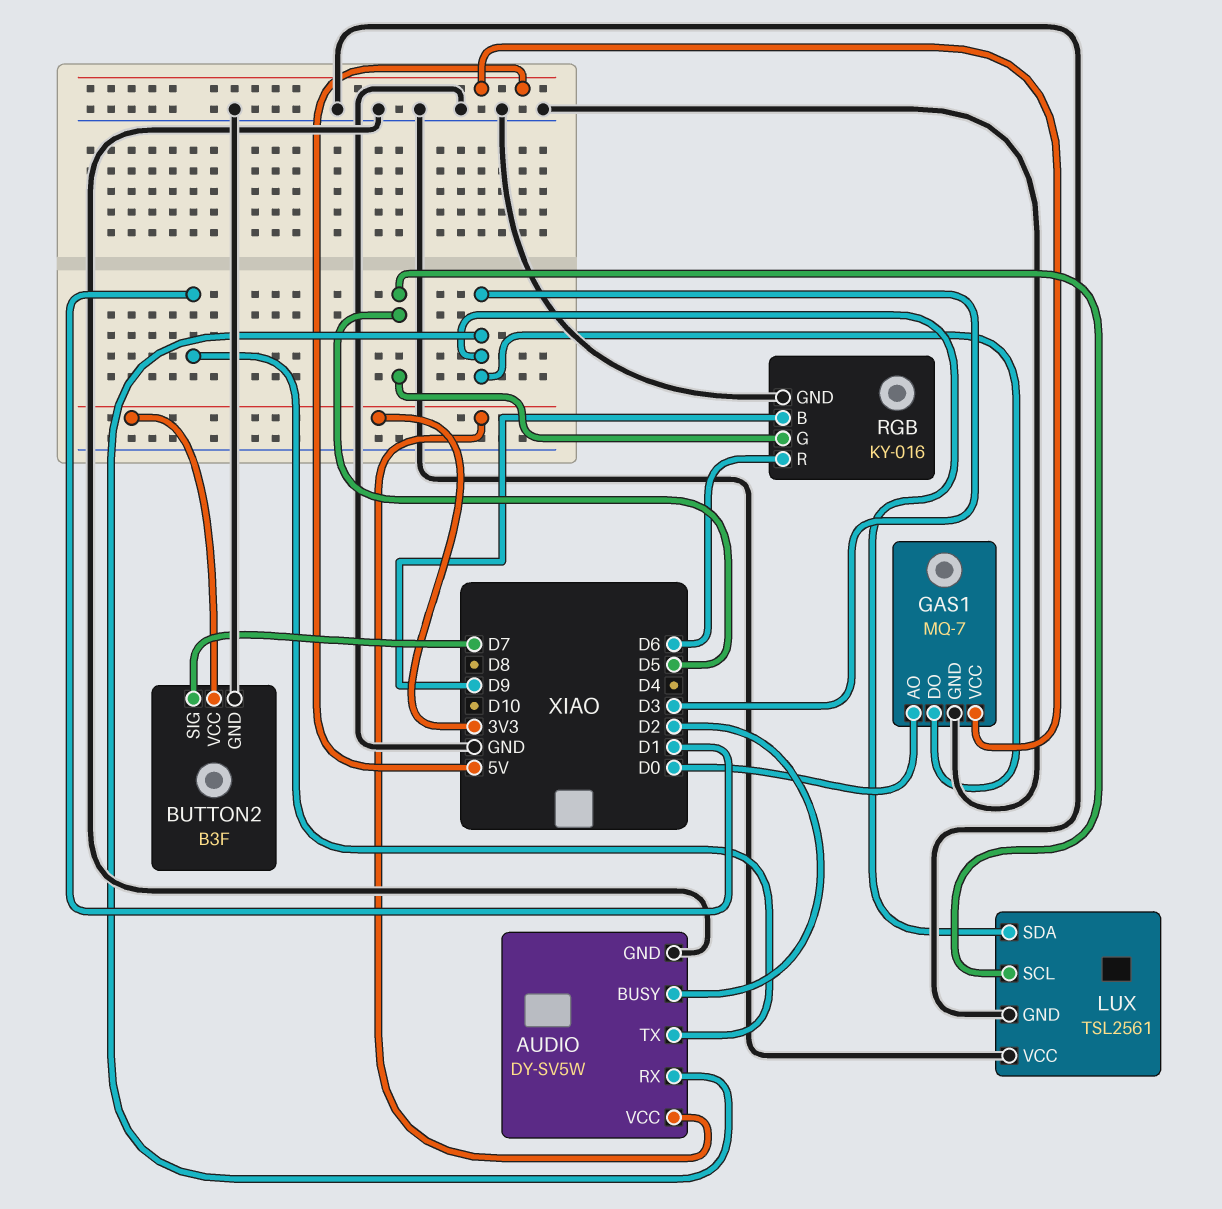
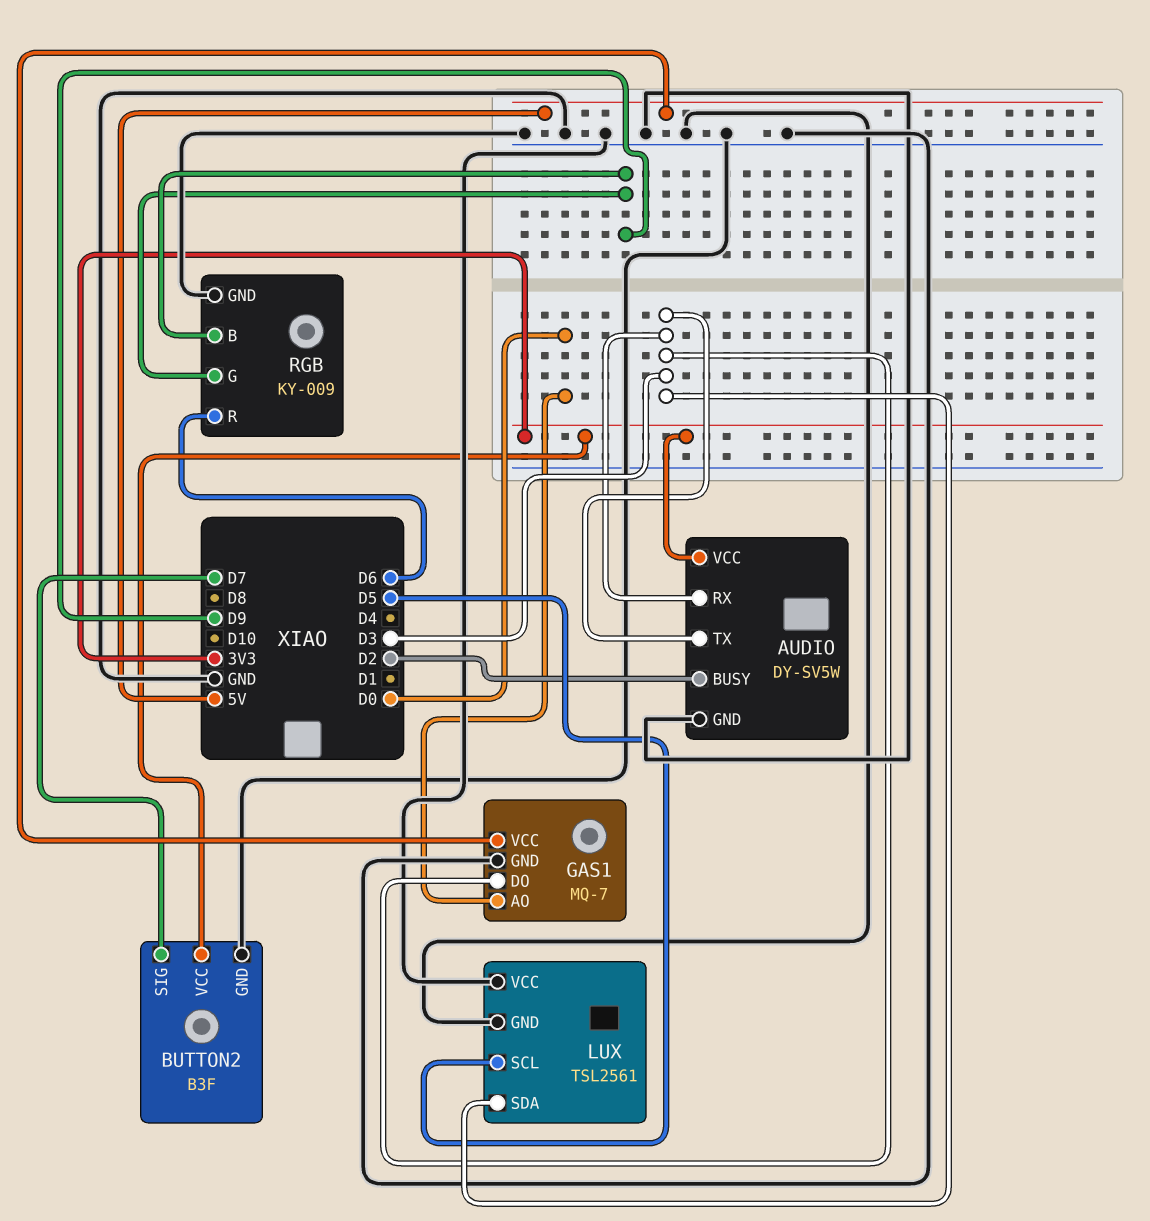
AUDIO pin TX: D1 -> D3
RGB: KY-016 -> KY-009
RGB pin G: D5 -> D9

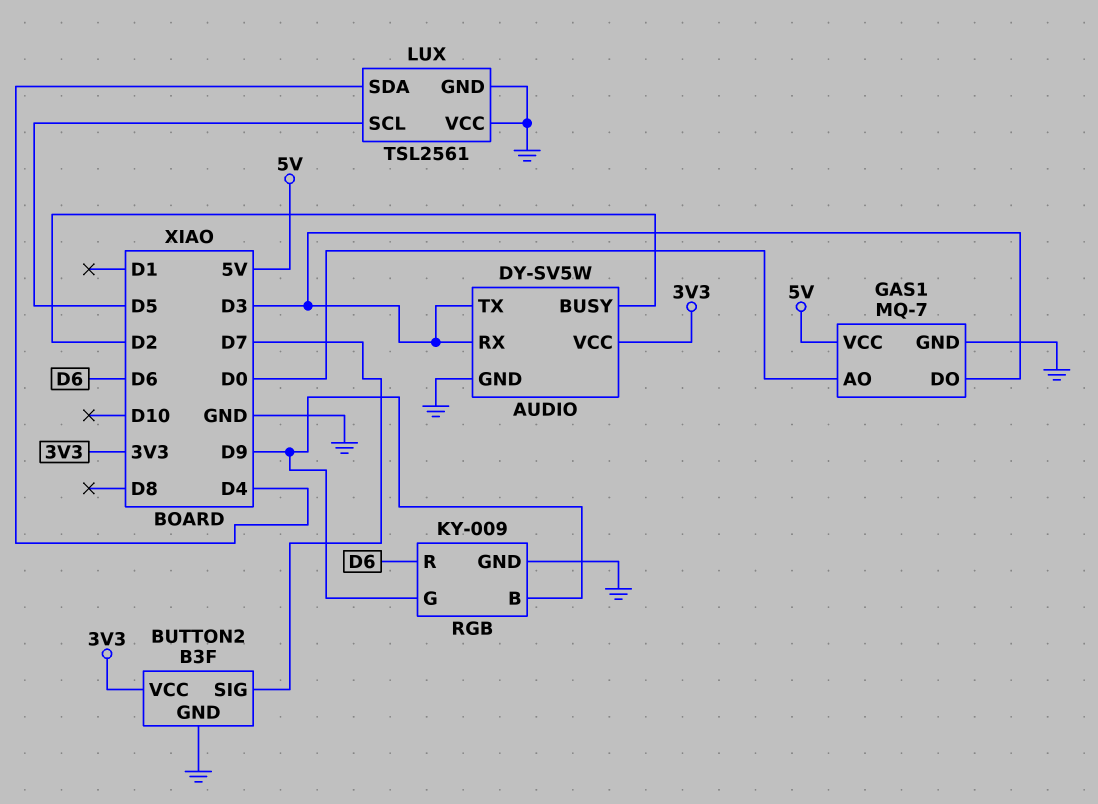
LUX pin SDA: D3 -> D4

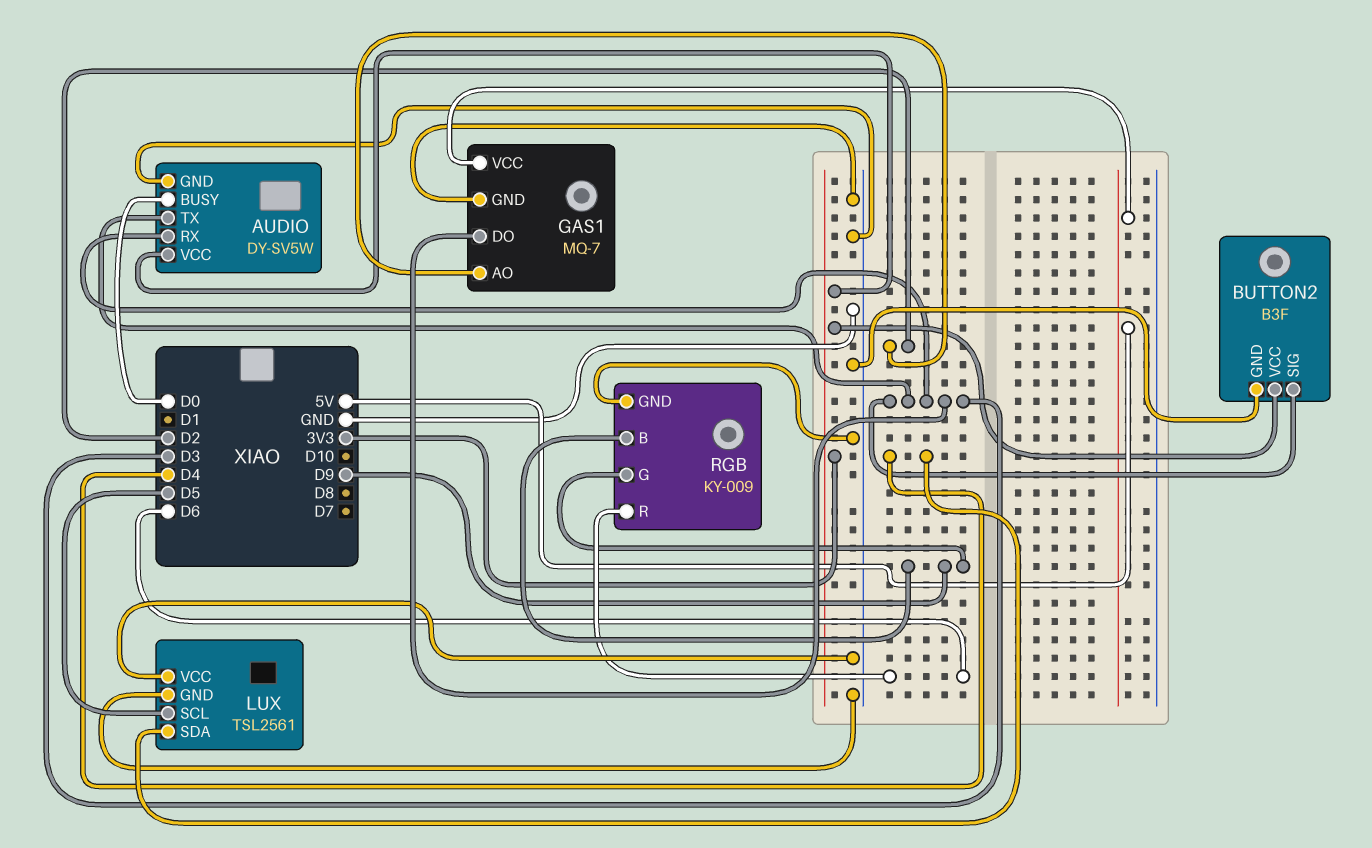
AUDIO pin BUSY: D2 -> D0
BUTTON2 pin SIG: D7 -> D3
GAS1 pin AO: D0 -> D2

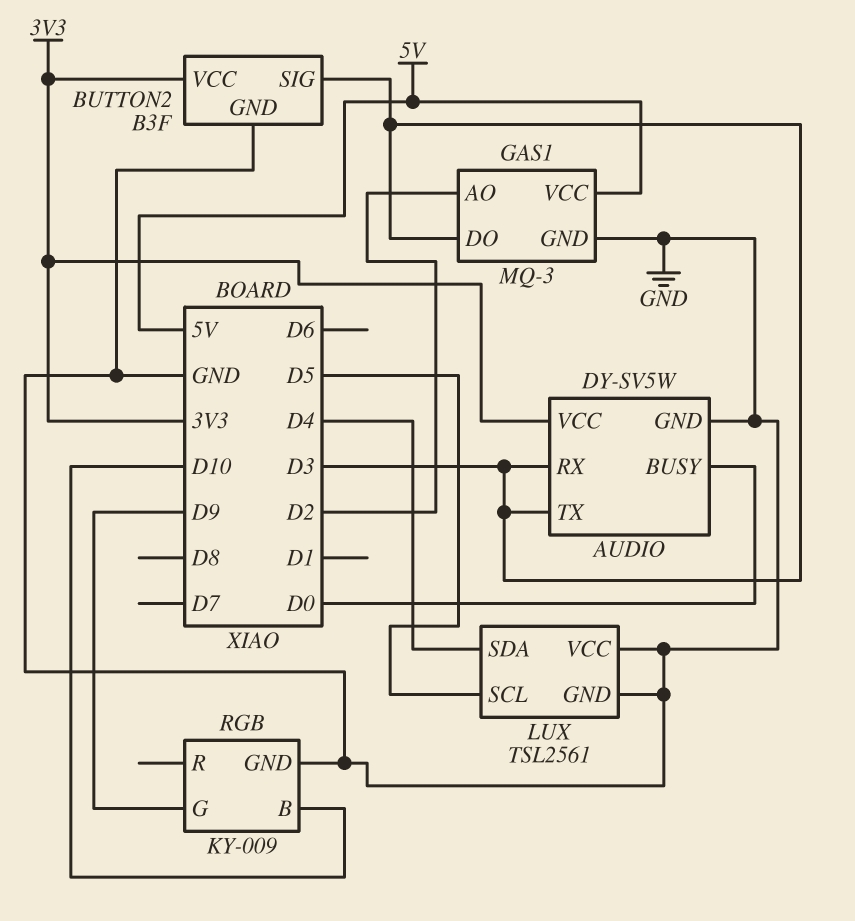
GAS1: MQ-7 -> MQ-3
RGB pin B: D9 -> D10
RGB pin R: D6 -> none

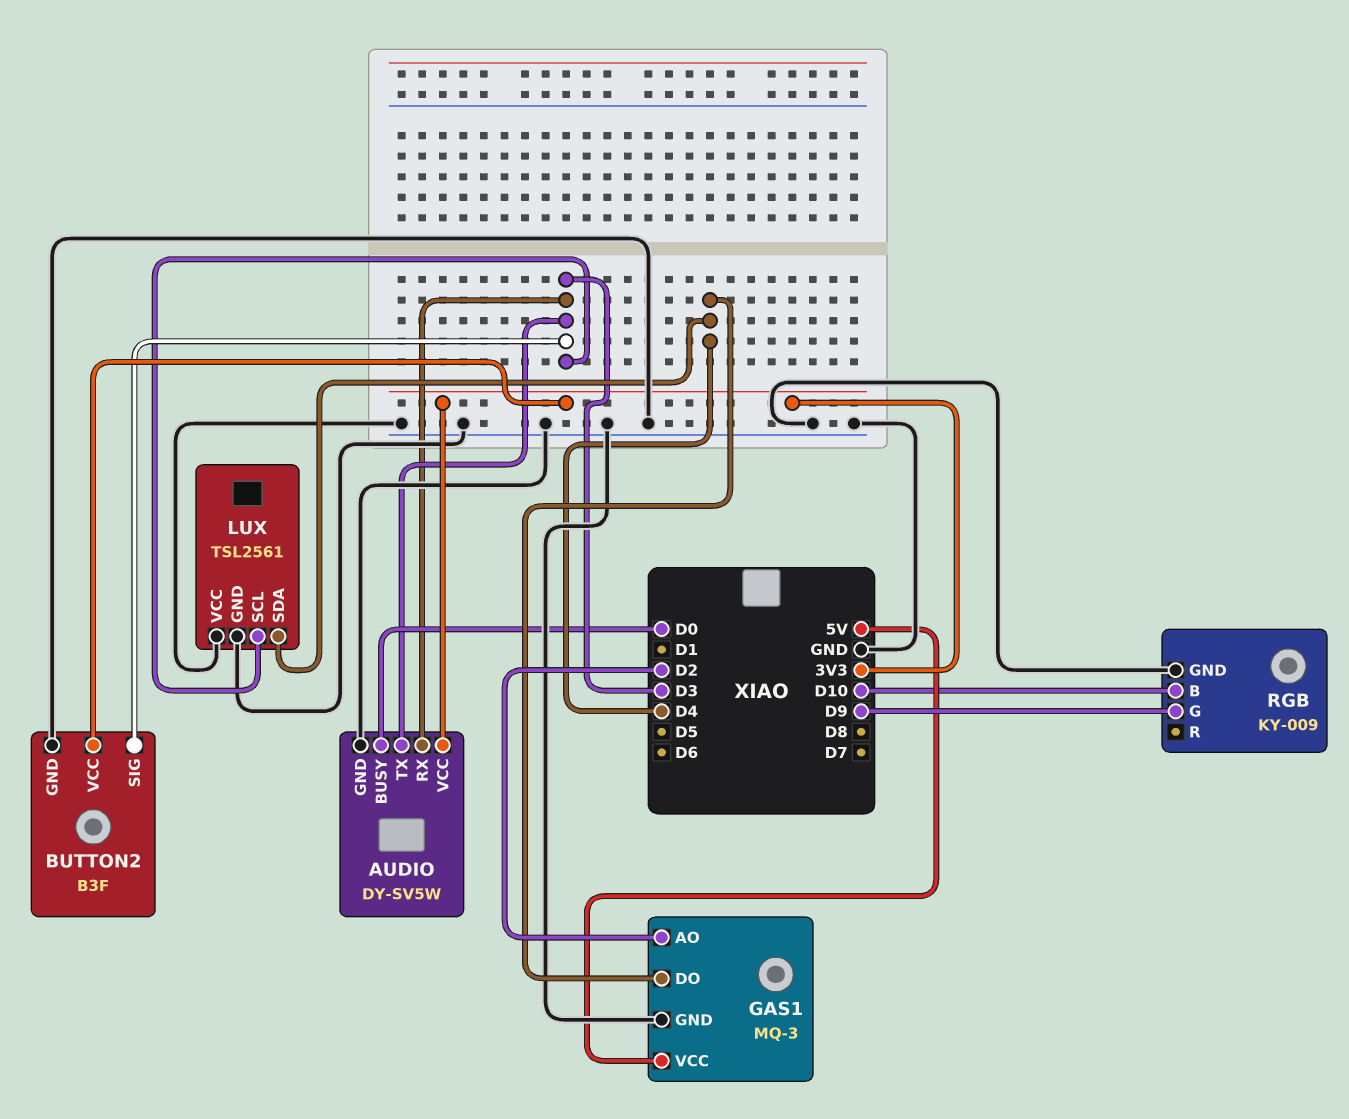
GAS1 pin DO: D3 -> D4
LUX pin SCL: D5 -> D3

